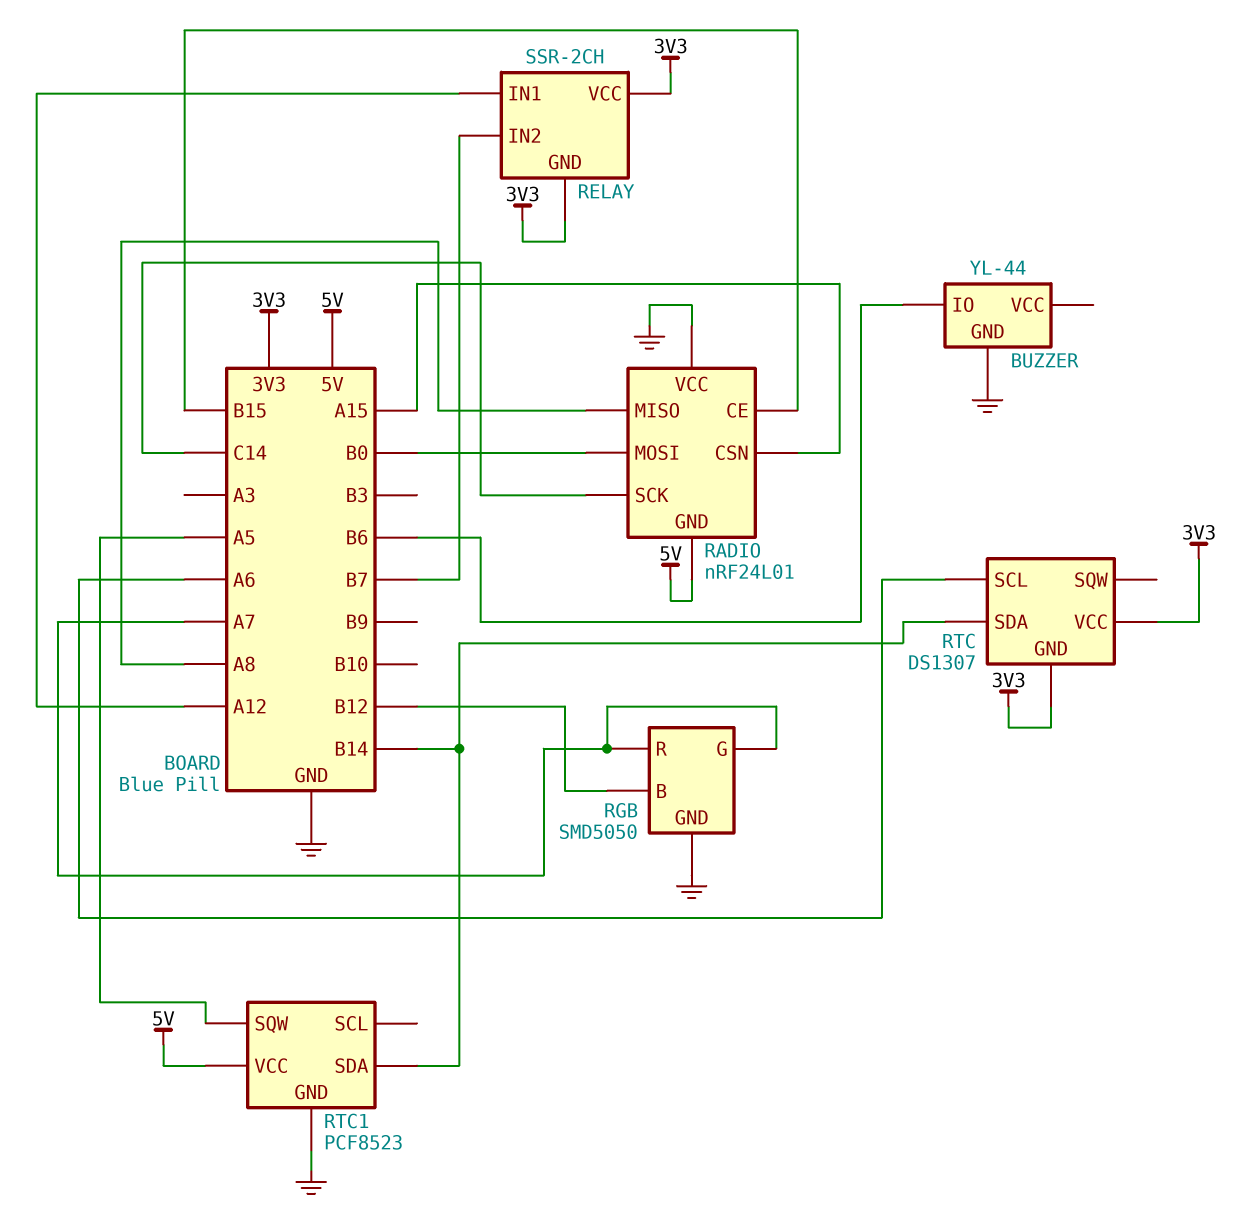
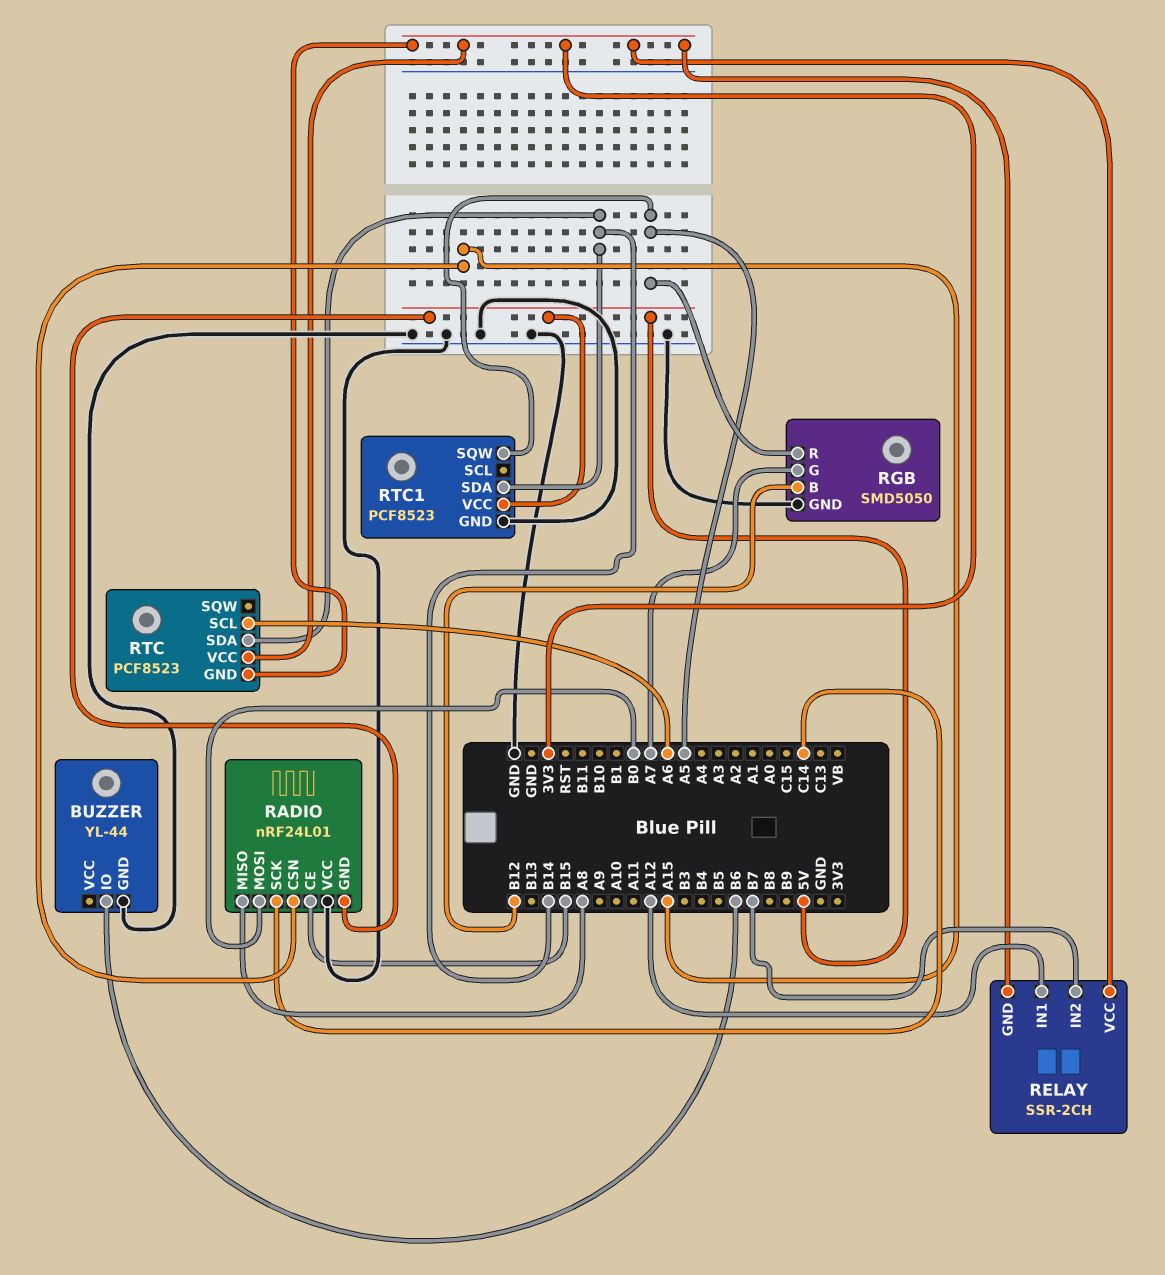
RGB pin R: A7 -> A5
RTC: DS1307 -> PCF8523

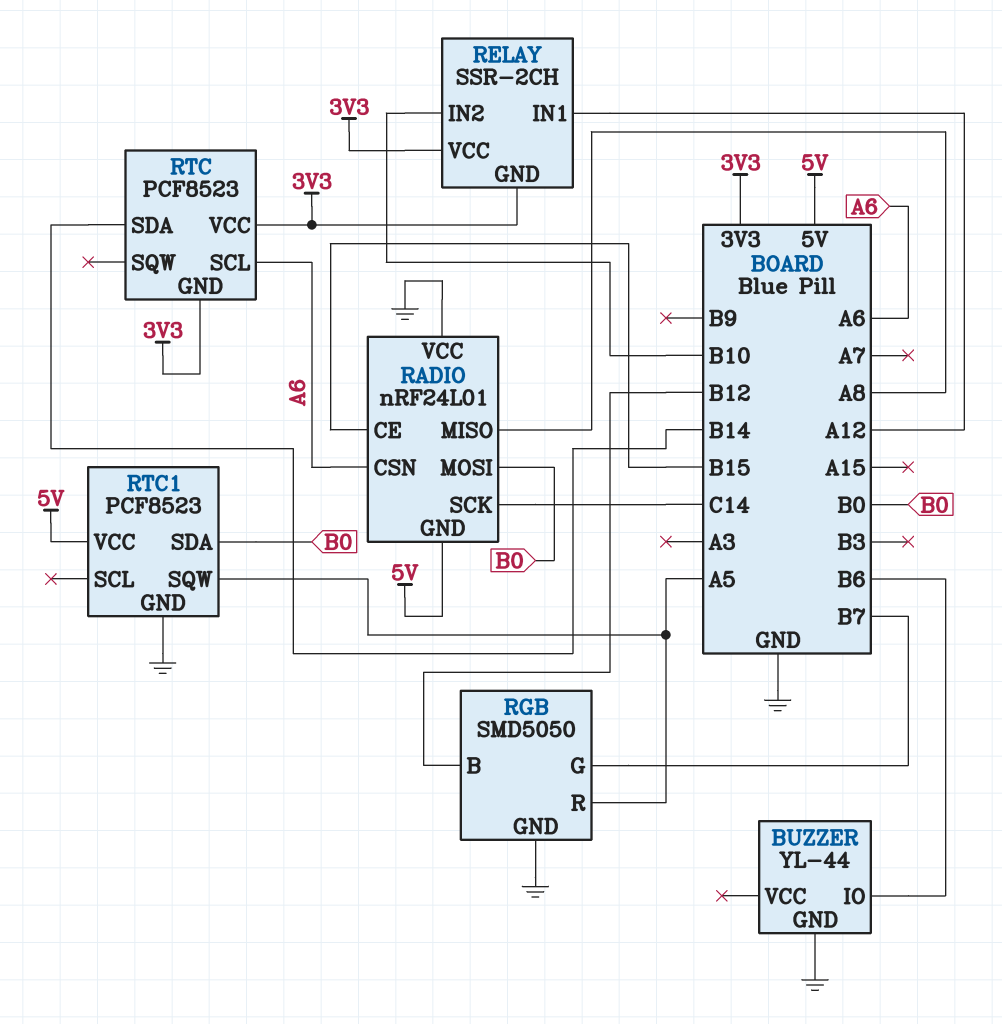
RADIO pin CSN: A15 -> A6
RELAY pin IN2: B7 -> B10
RGB pin G: A7 -> B7
RTC1 pin SDA: B14 -> B0

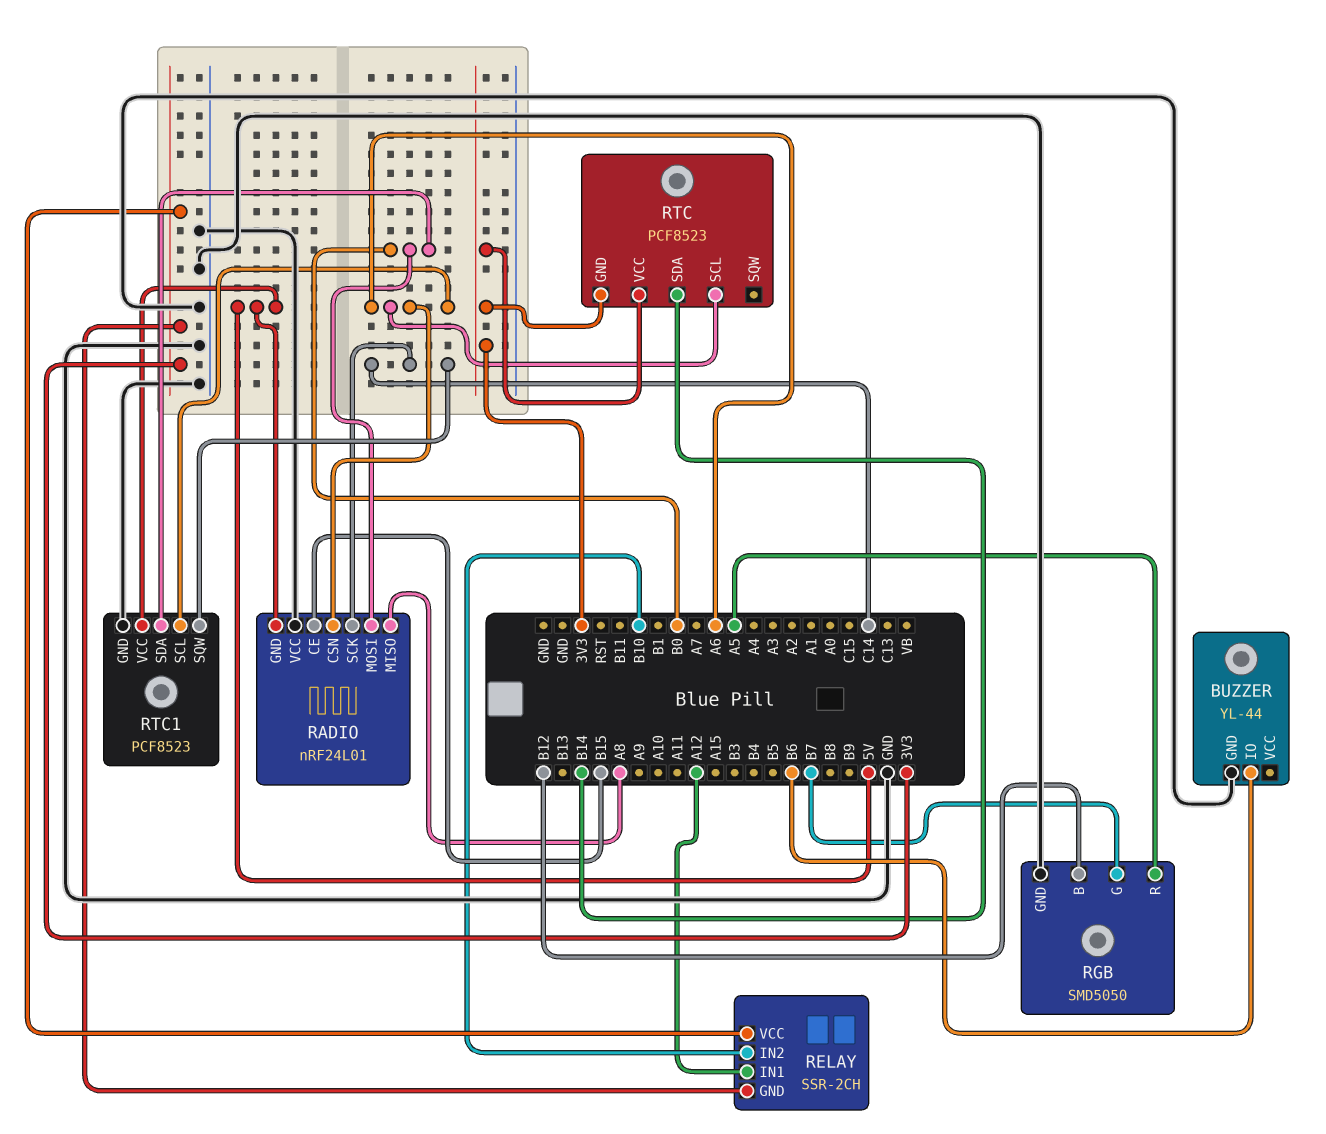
RTC1 pin SCL: none -> A6
RTC1 pin SQW: A5 -> C14

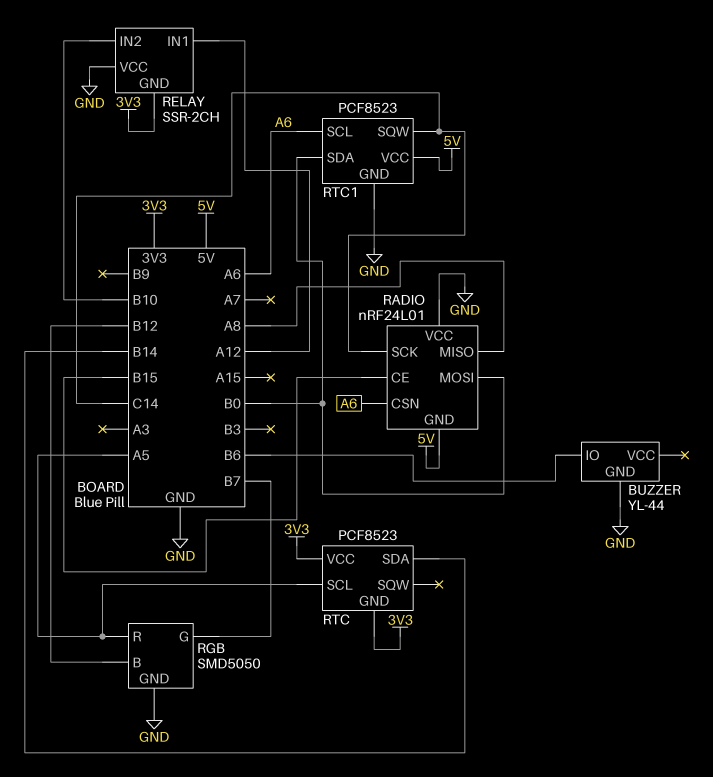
RELAY pin VCC: 3V3 -> GND
RTC pin SCL: A6 -> A5

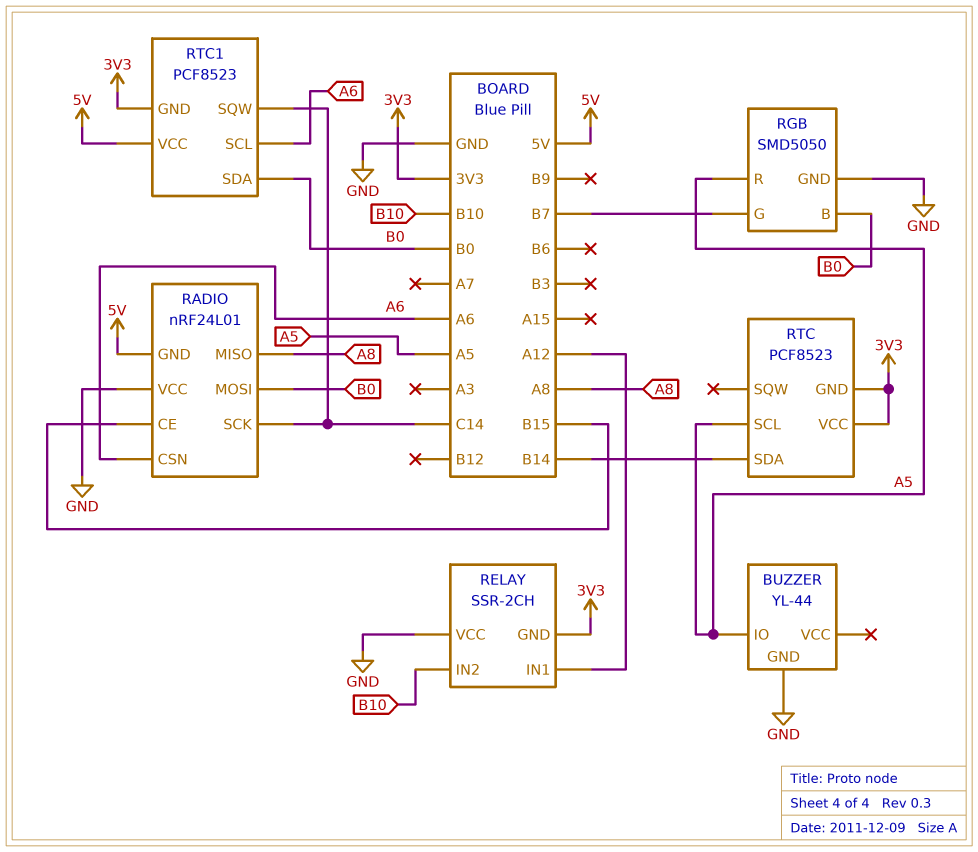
BUZZER pin IO: B6 -> A5
RGB pin B: B12 -> B0
RTC1 pin GND: GND -> 3V3

